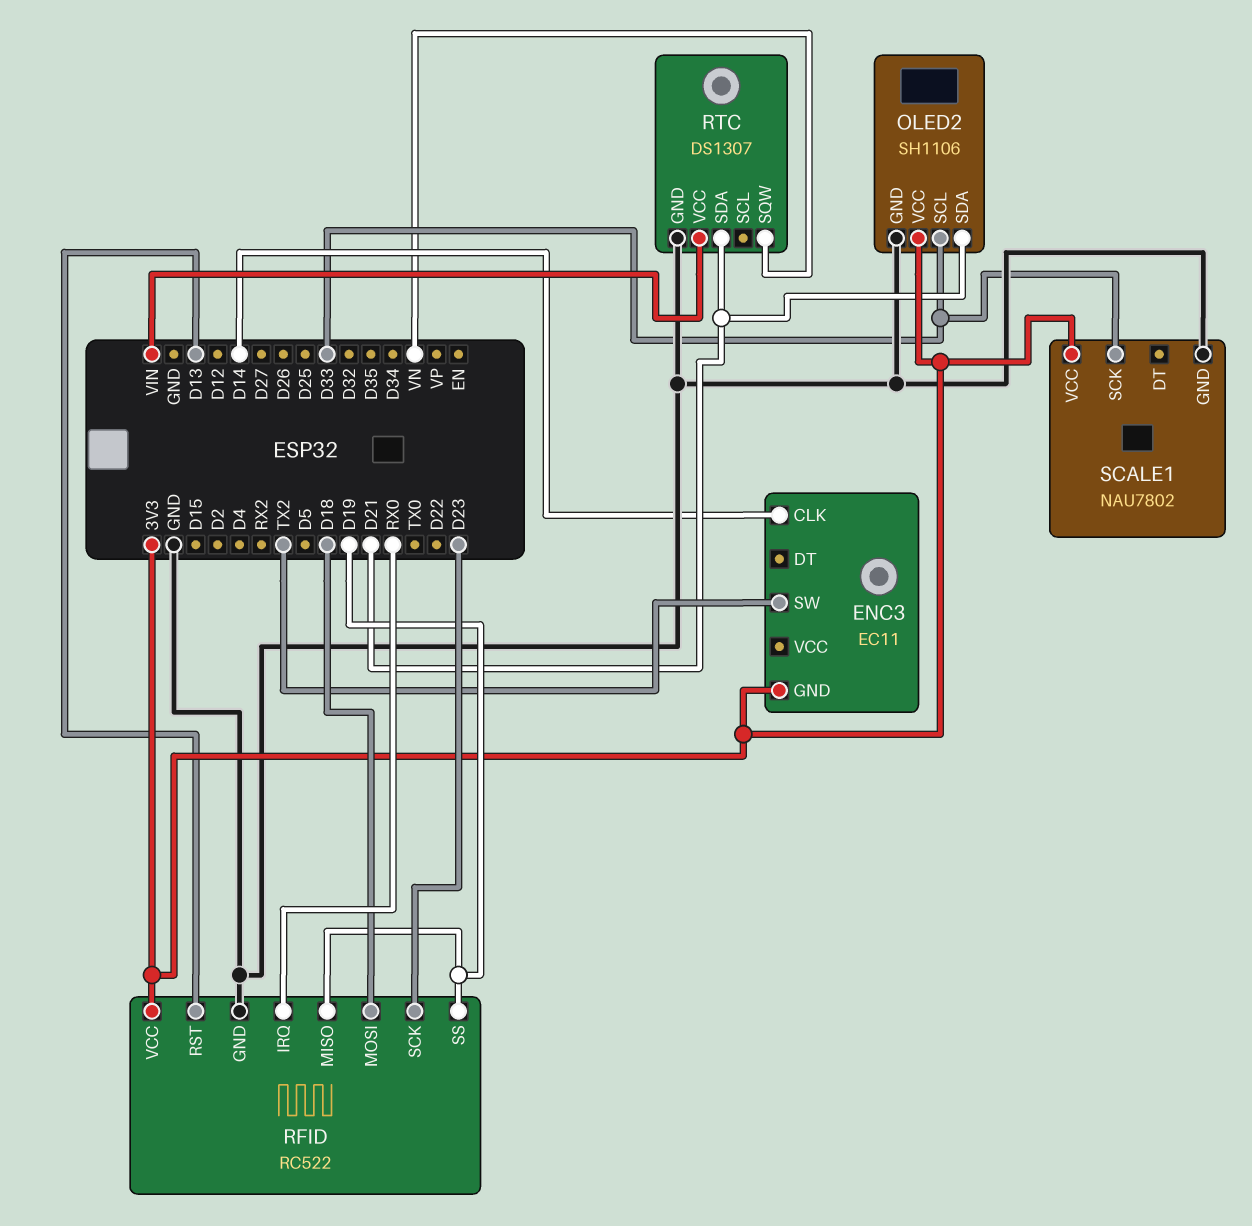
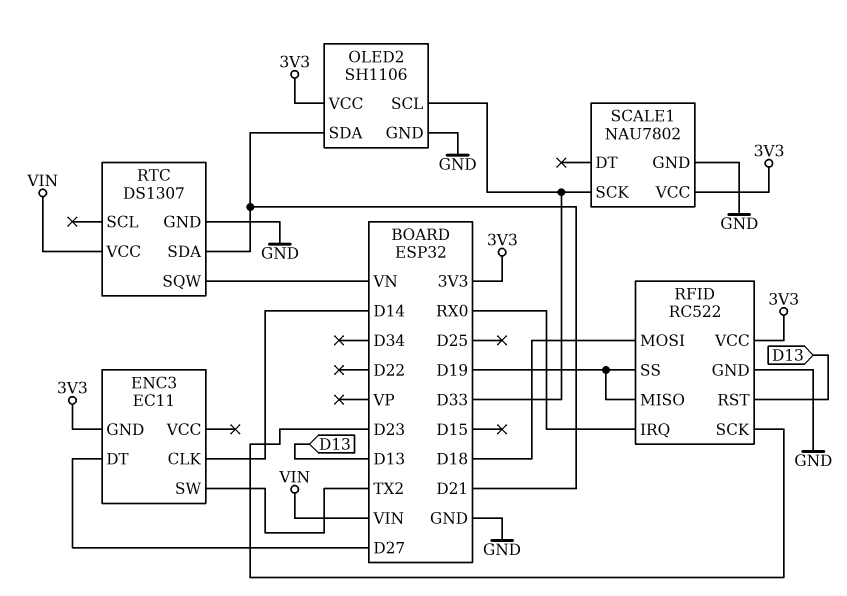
ENC3 pin DT: none -> D27

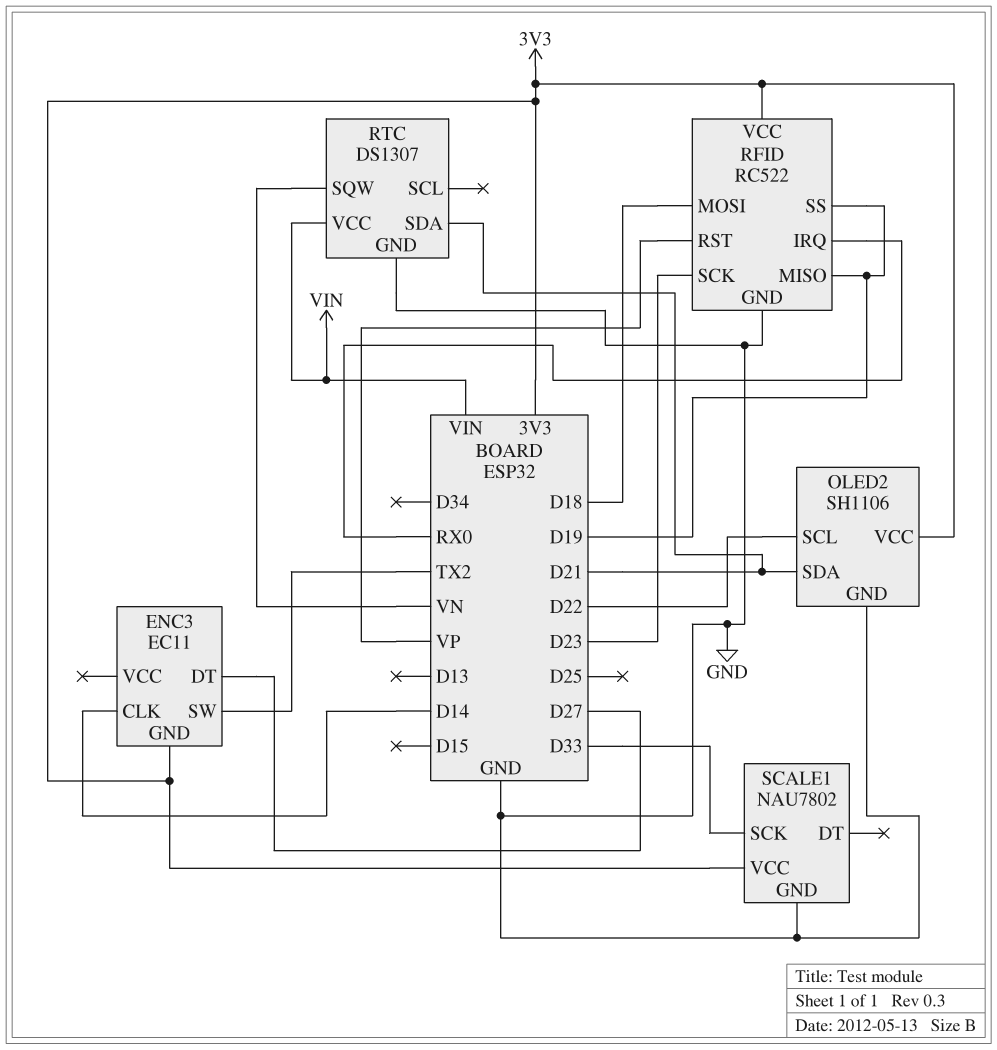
OLED2 pin SCL: D33 -> D22
RFID pin RST: D13 -> VP

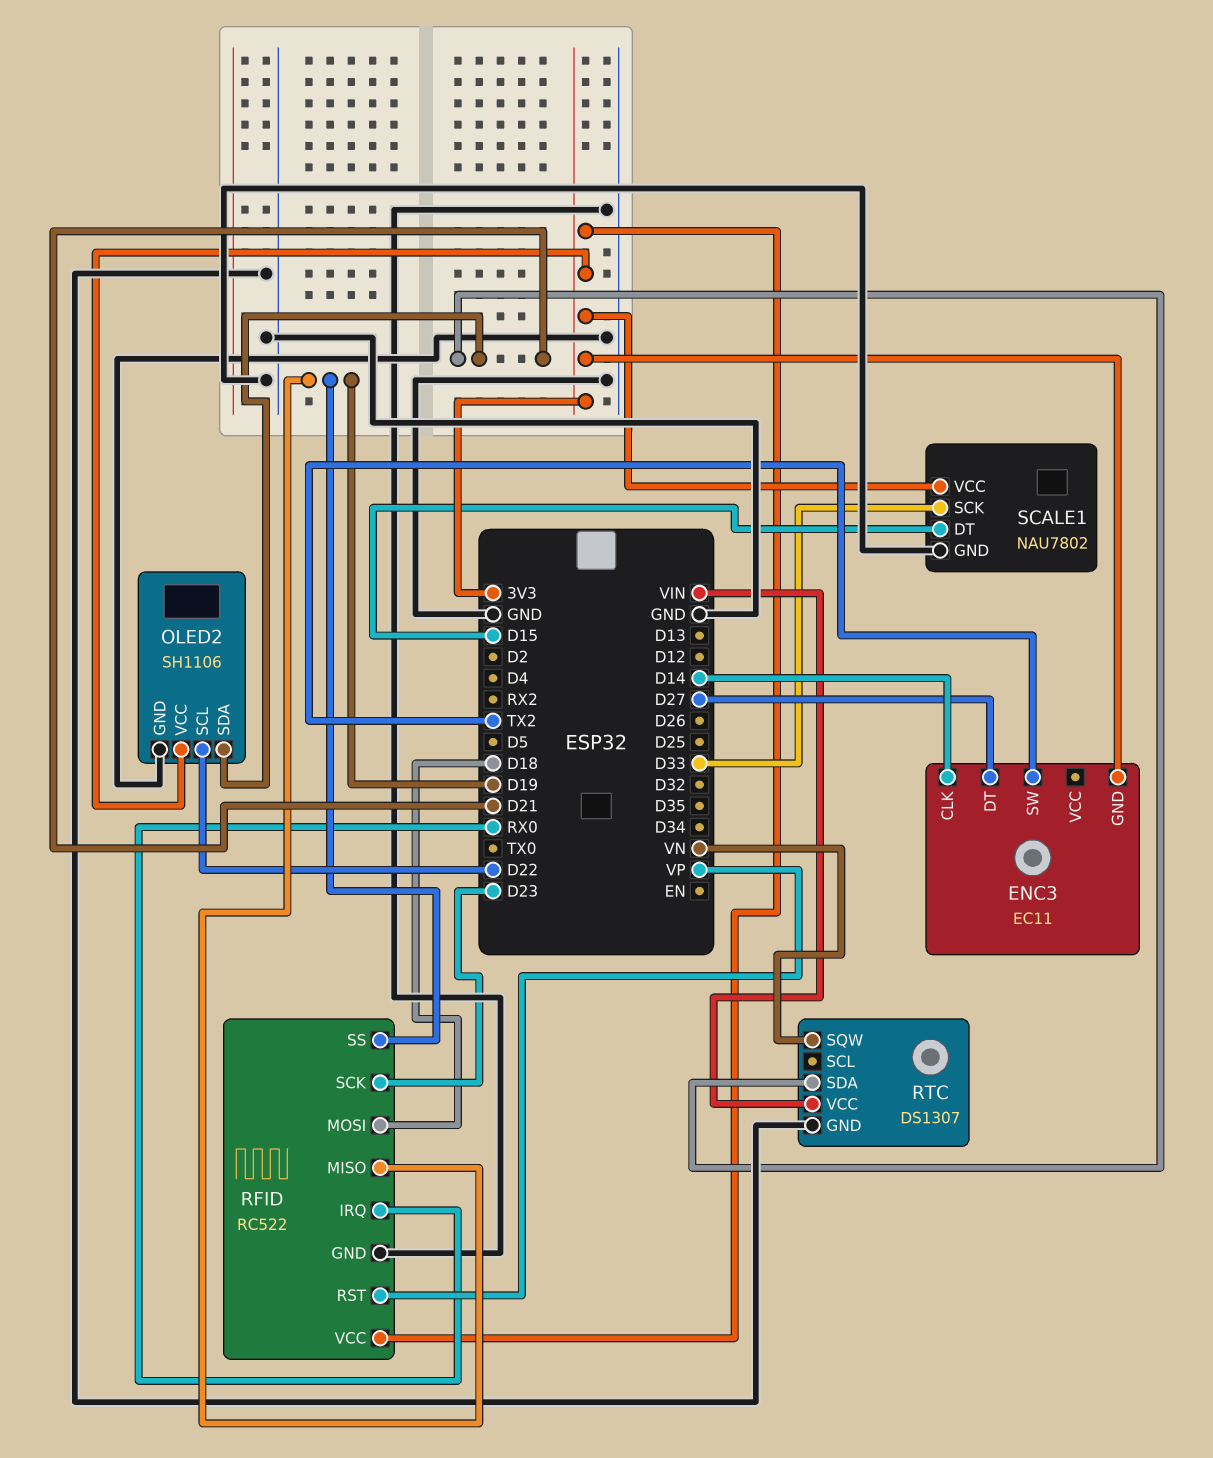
SCALE1 pin DT: none -> D15

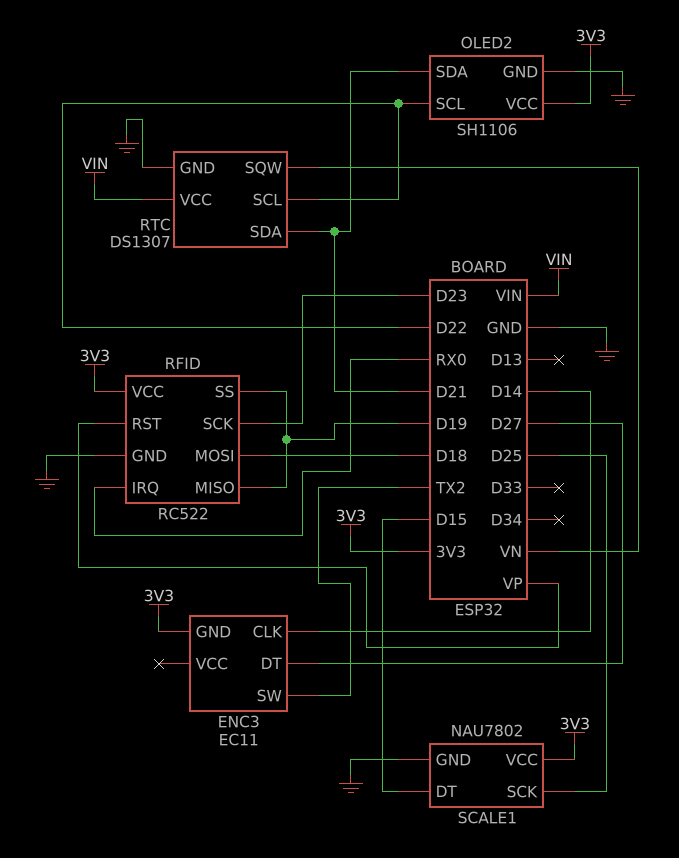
RTC pin SCL: none -> D22
SCALE1 pin SCK: D33 -> D25

